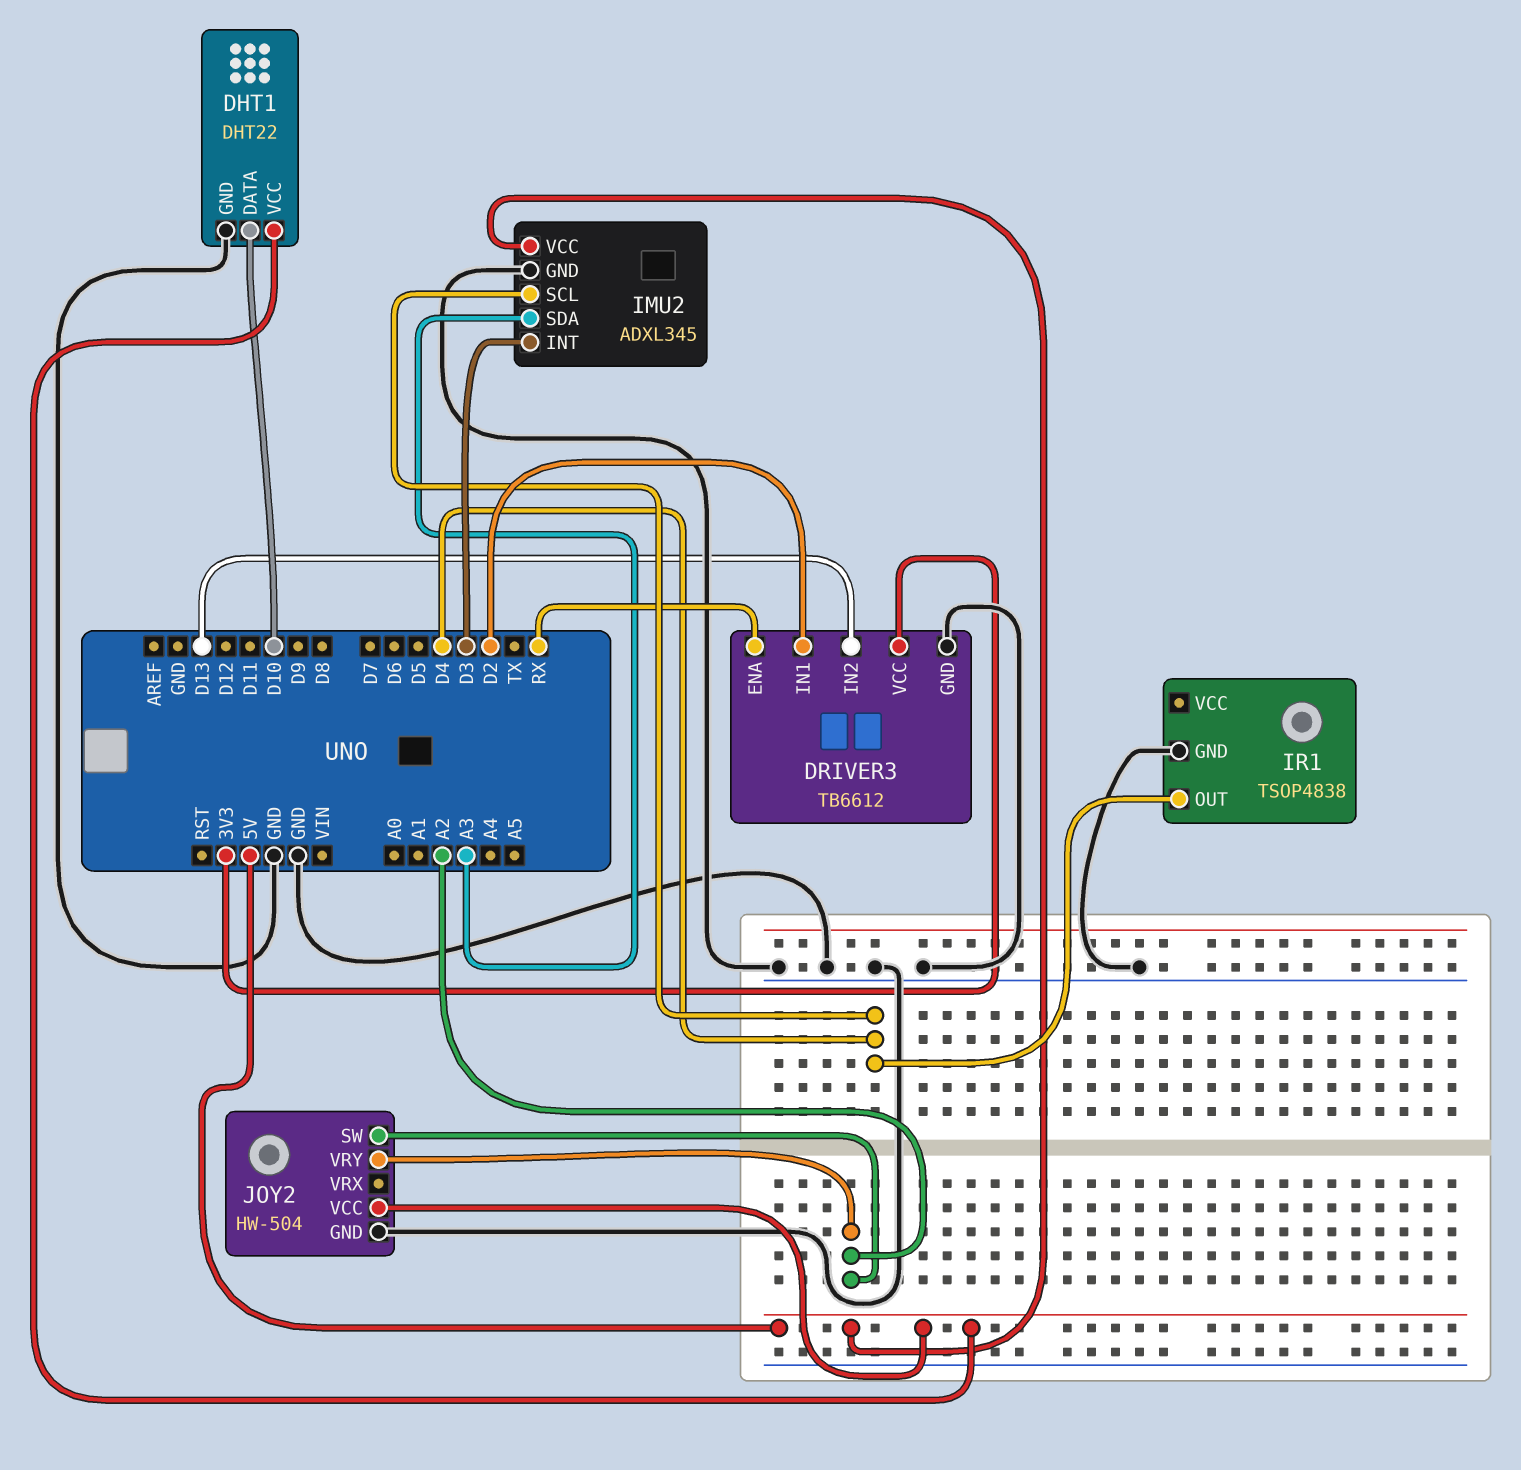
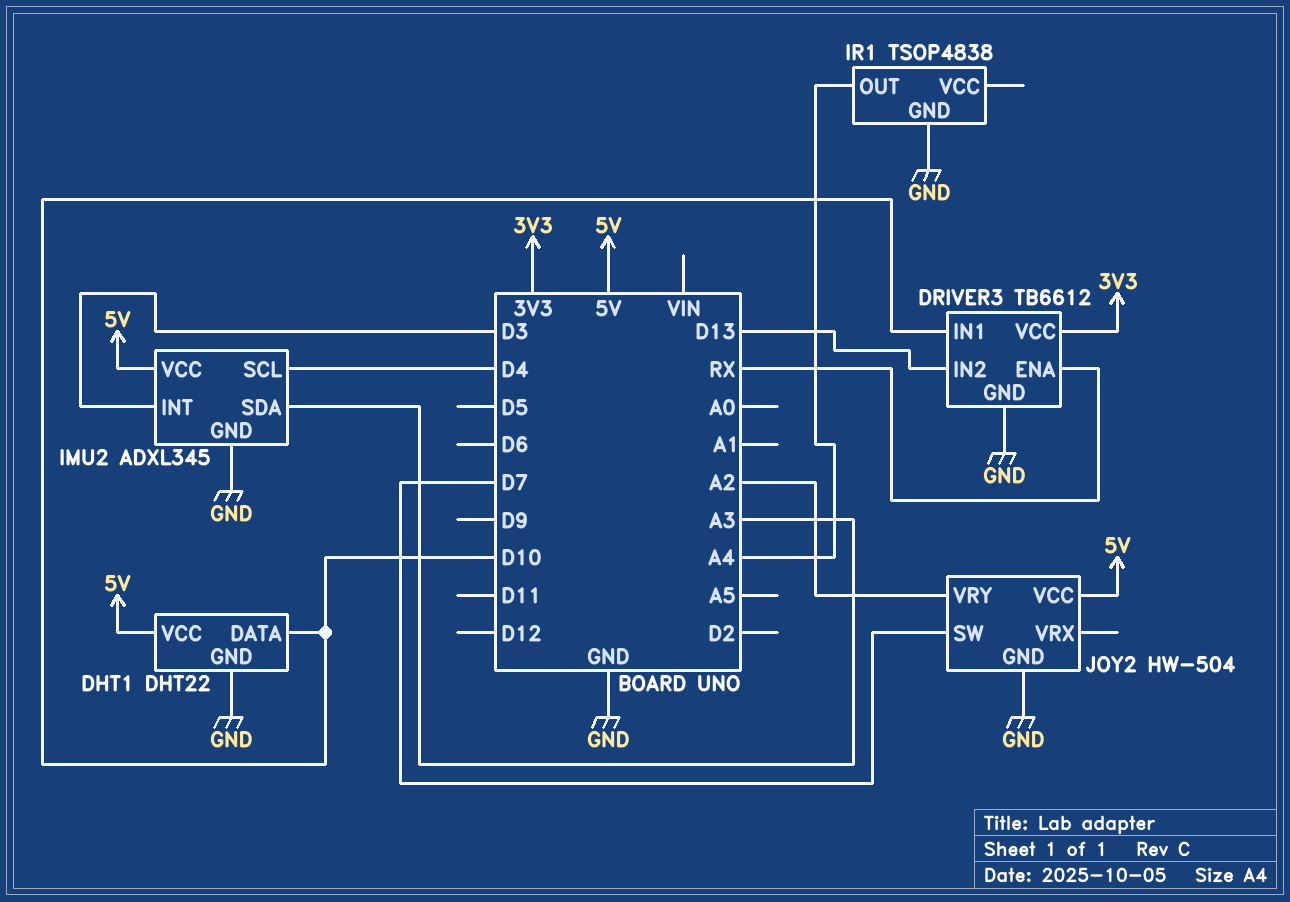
DRIVER3 pin IN1: D2 -> D10
IR1 pin OUT: D4 -> A4
JOY2 pin SW: A2 -> D7

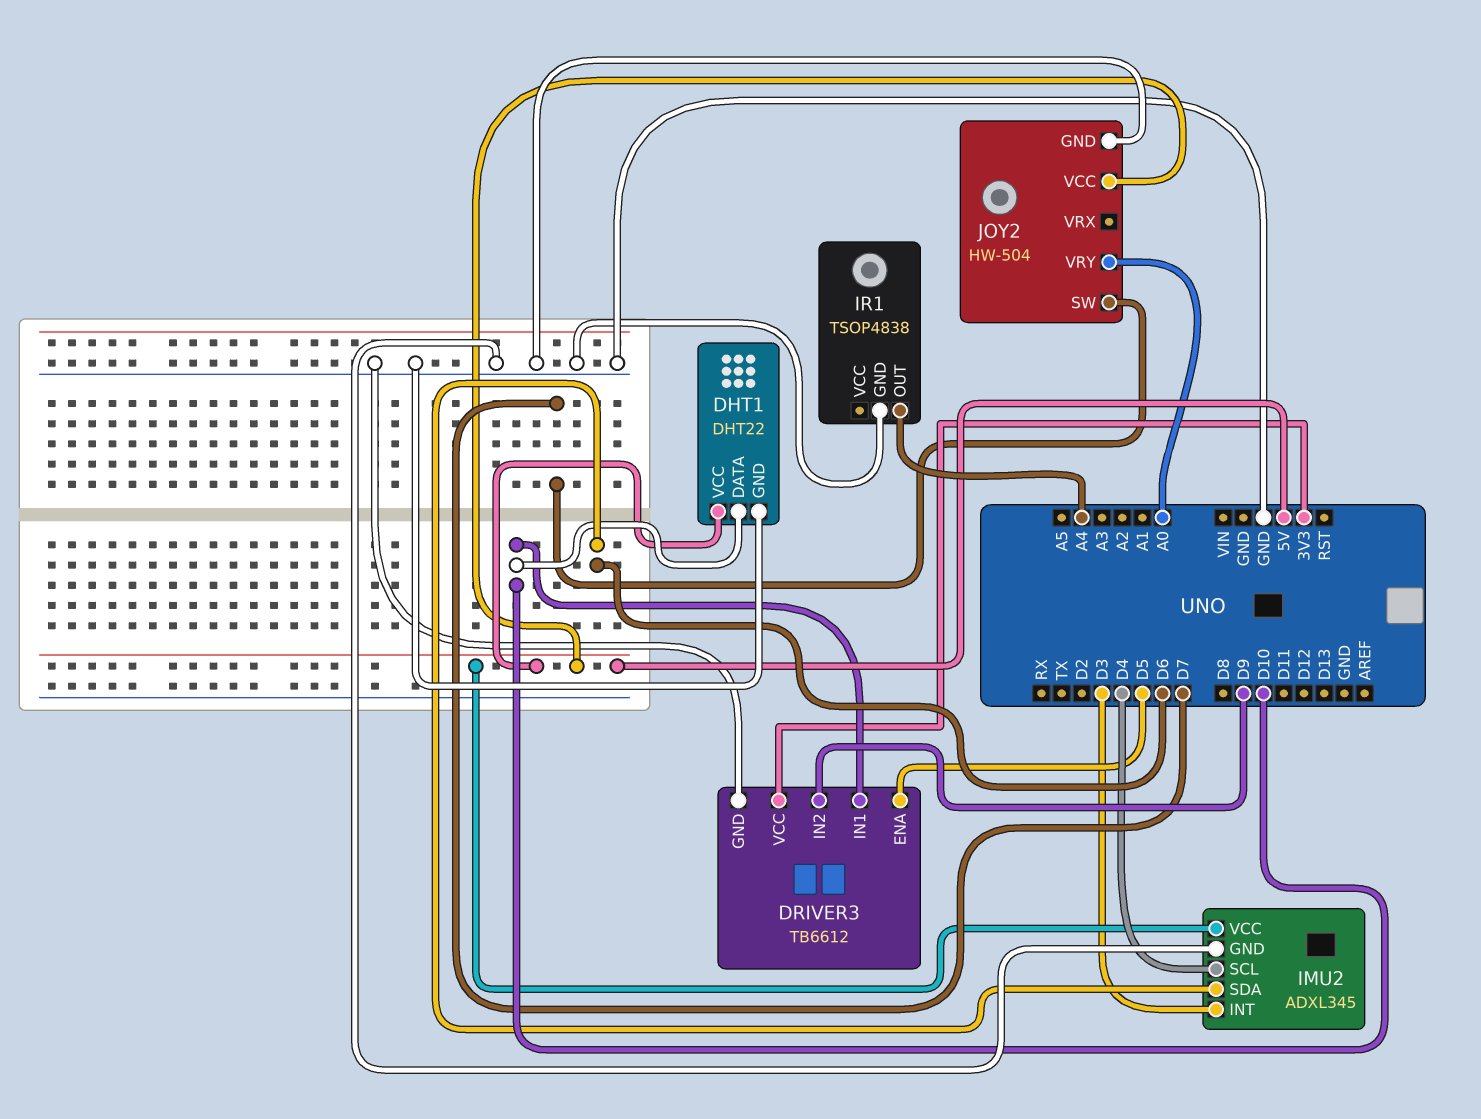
DRIVER3 pin ENA: RX -> D5
DRIVER3 pin IN2: D13 -> D9
IMU2 pin SDA: A3 -> D6
JOY2 pin VRY: A2 -> A0

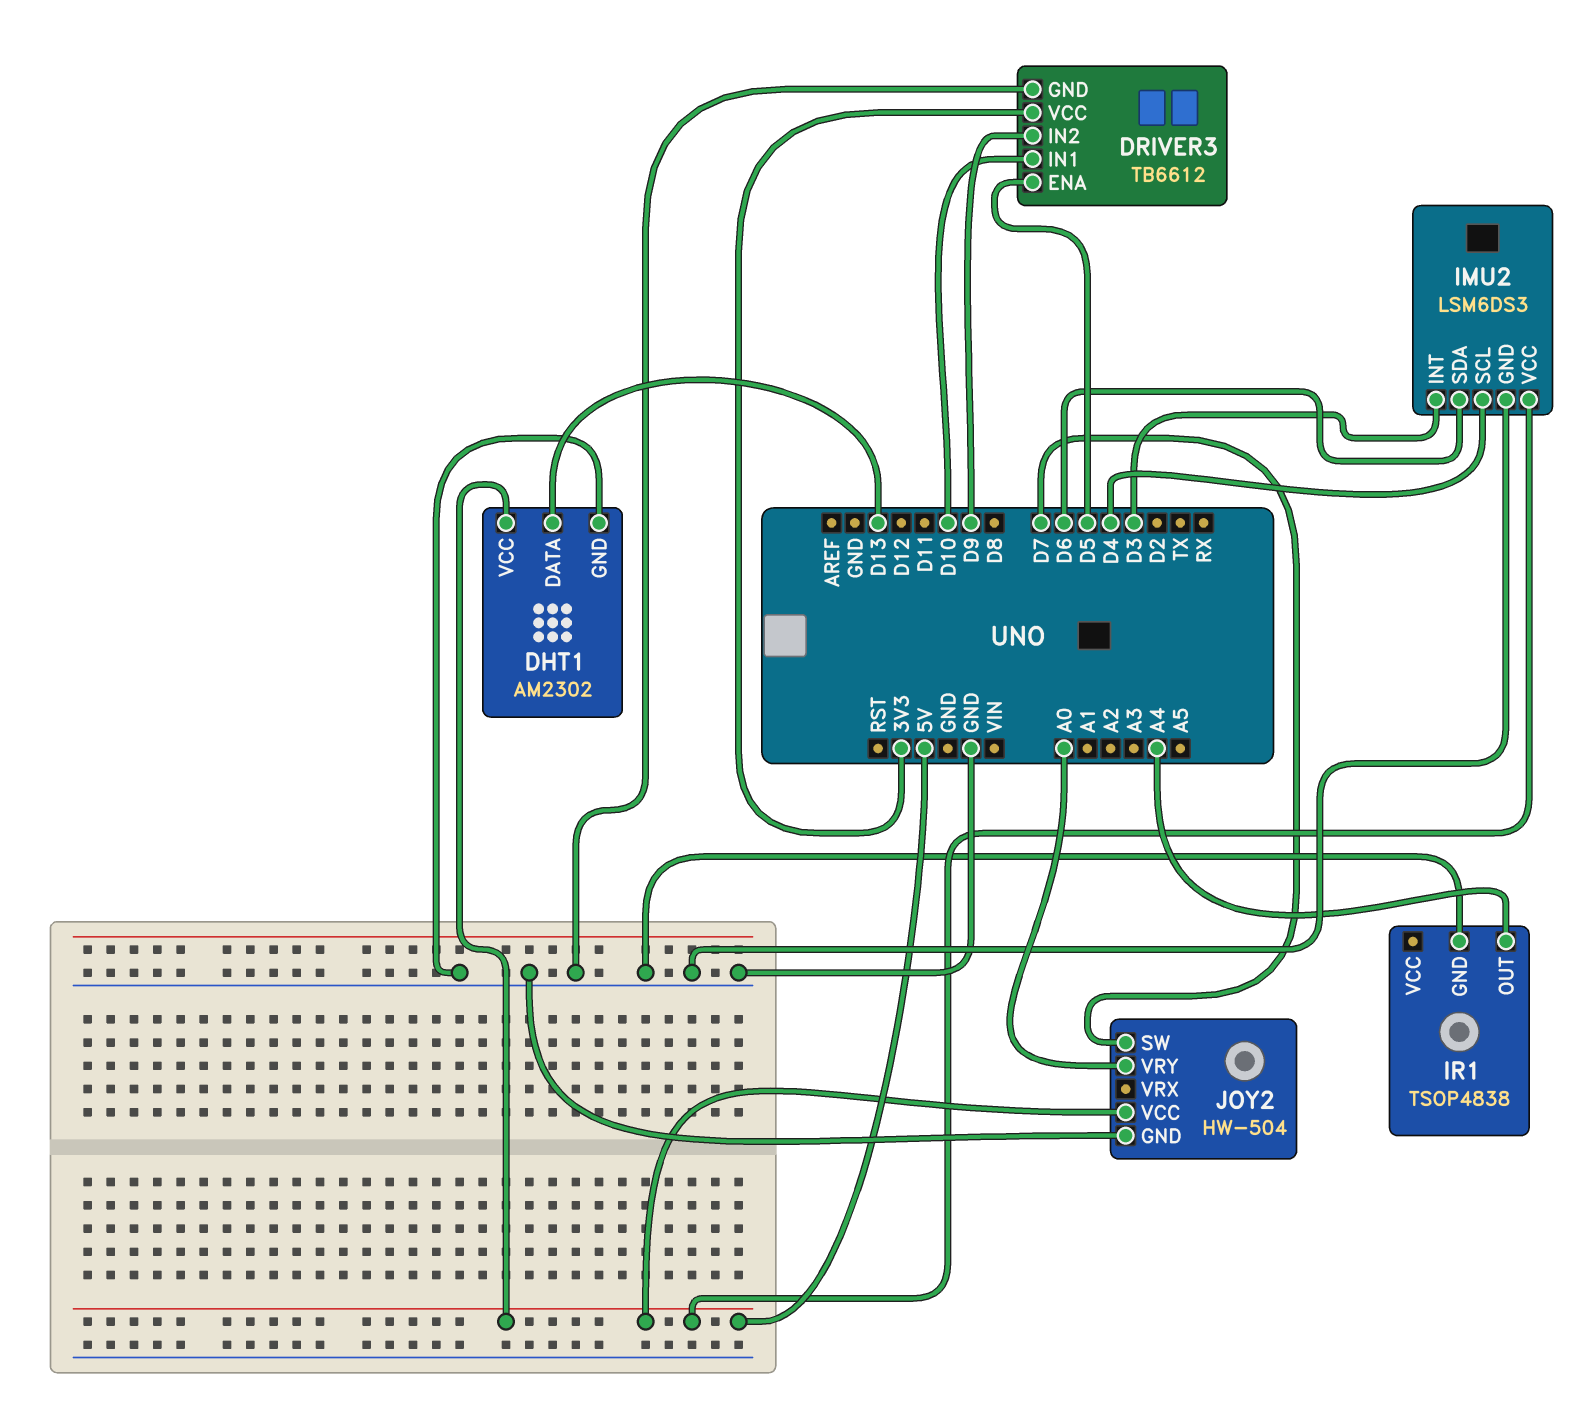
DHT1: DHT22 -> AM2302
DHT1 pin DATA: D10 -> D13
IMU2: ADXL345 -> LSM6DS3

